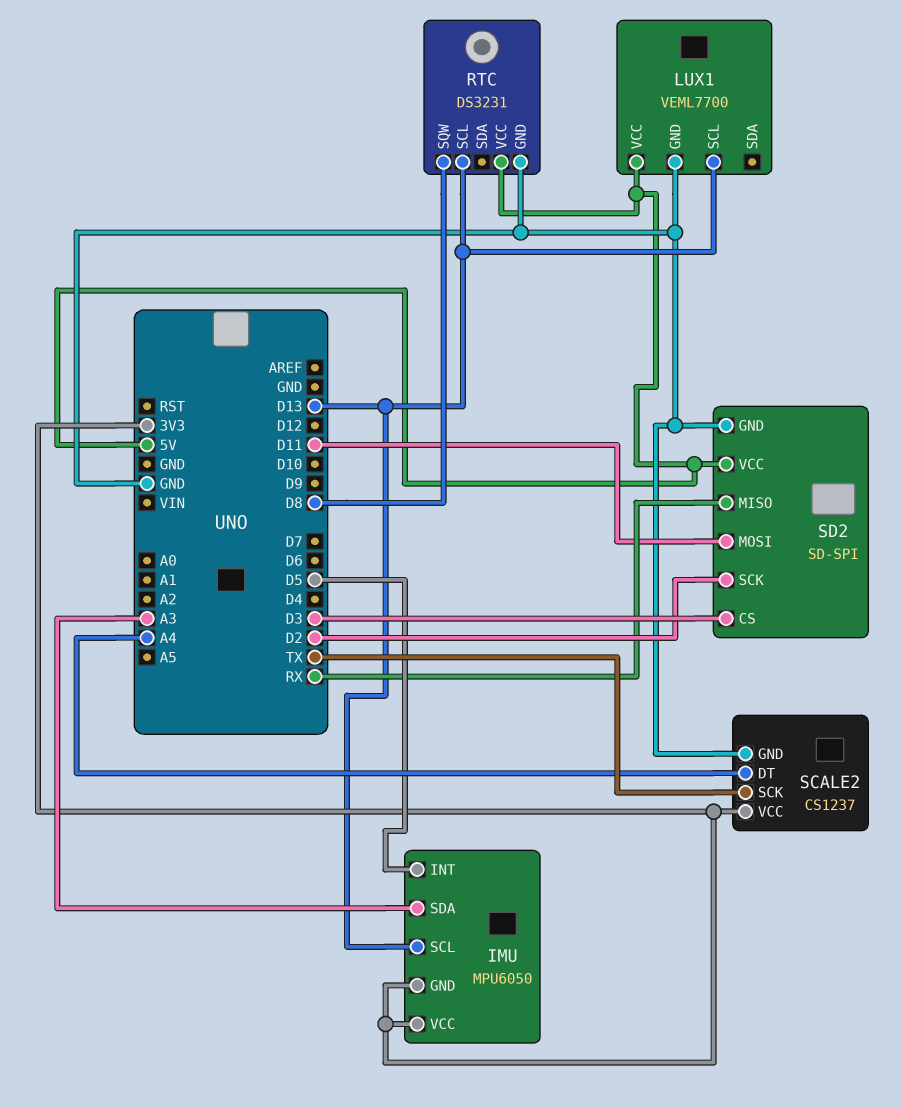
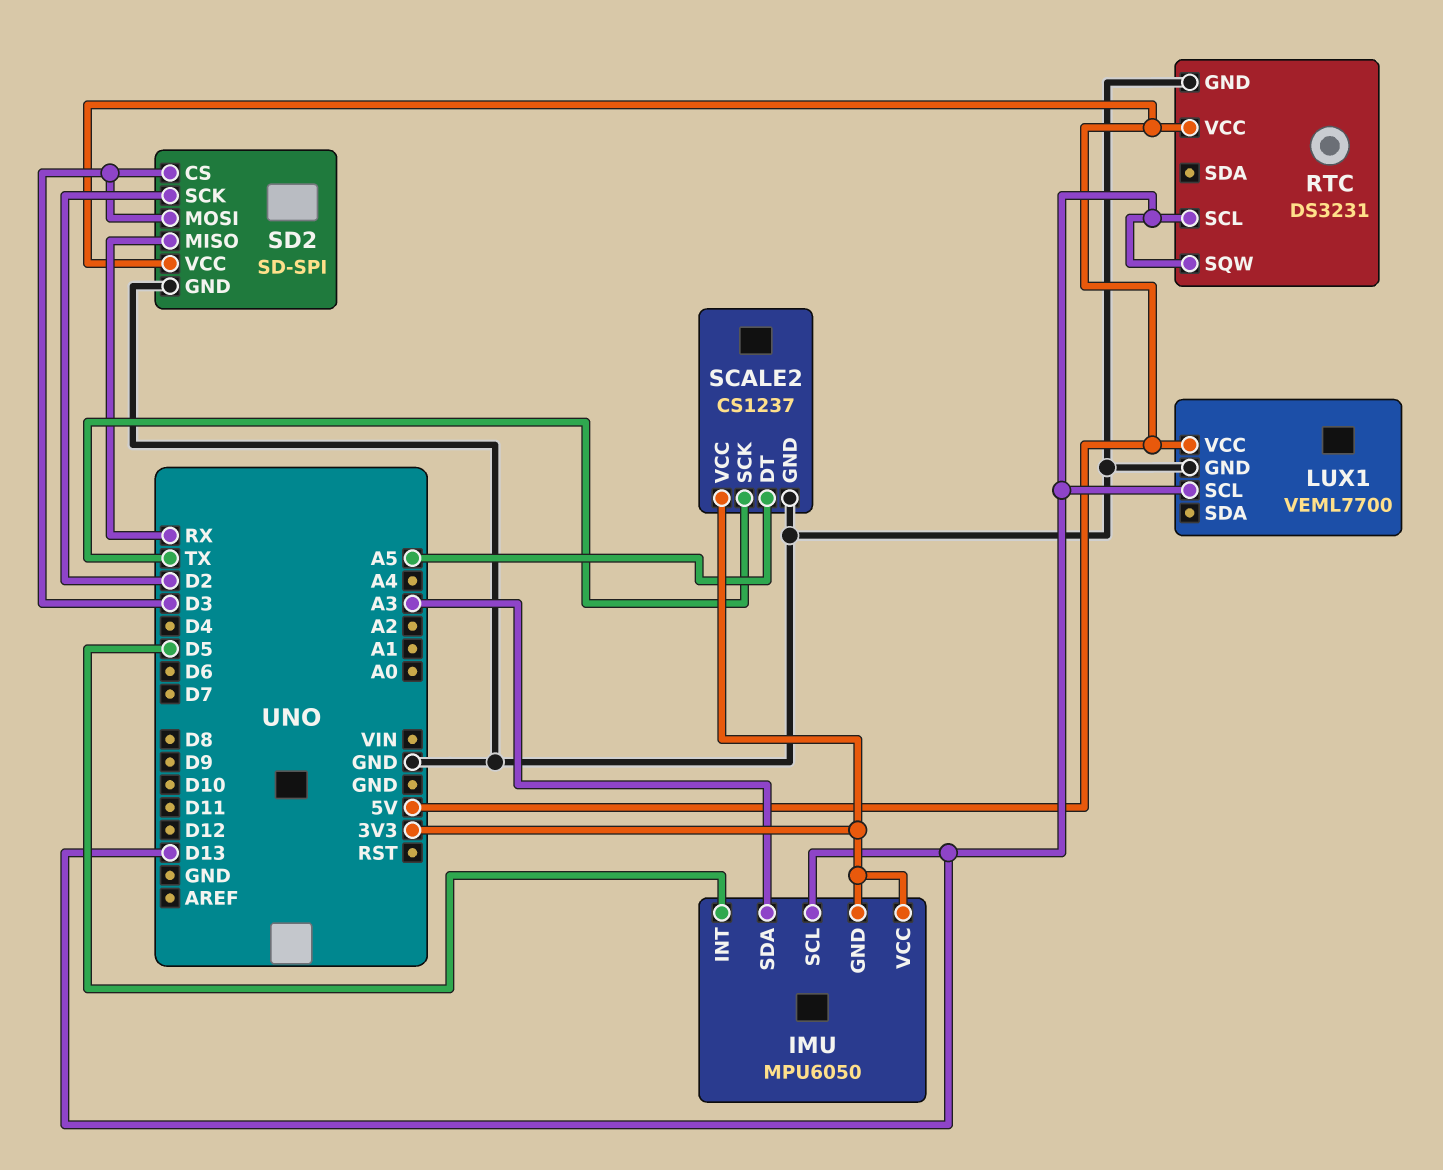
RTC pin SQW: D8 -> D13
SCALE2 pin DT: A4 -> A5
SD2 pin MOSI: D11 -> D3

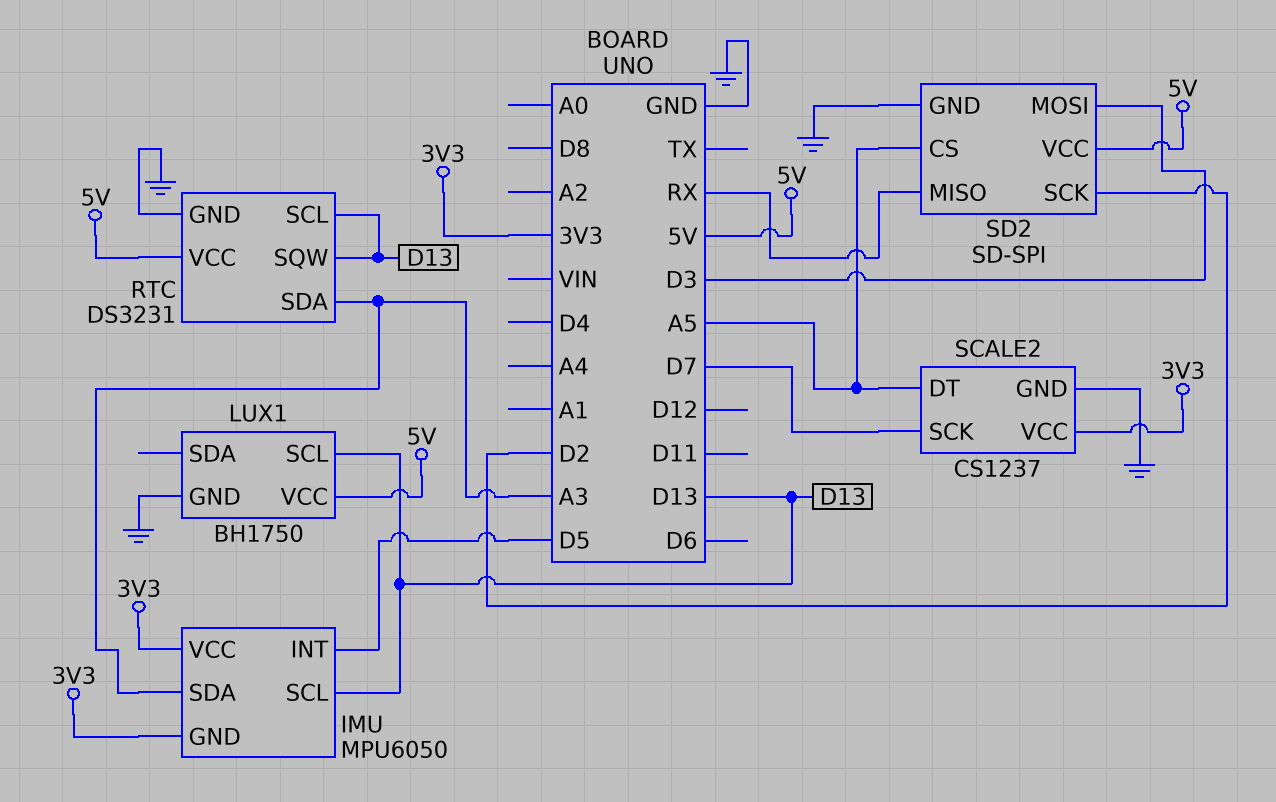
LUX1: VEML7700 -> BH1750
RTC pin SDA: none -> A3
SCALE2 pin SCK: TX -> D7
SD2 pin CS: D3 -> A5

